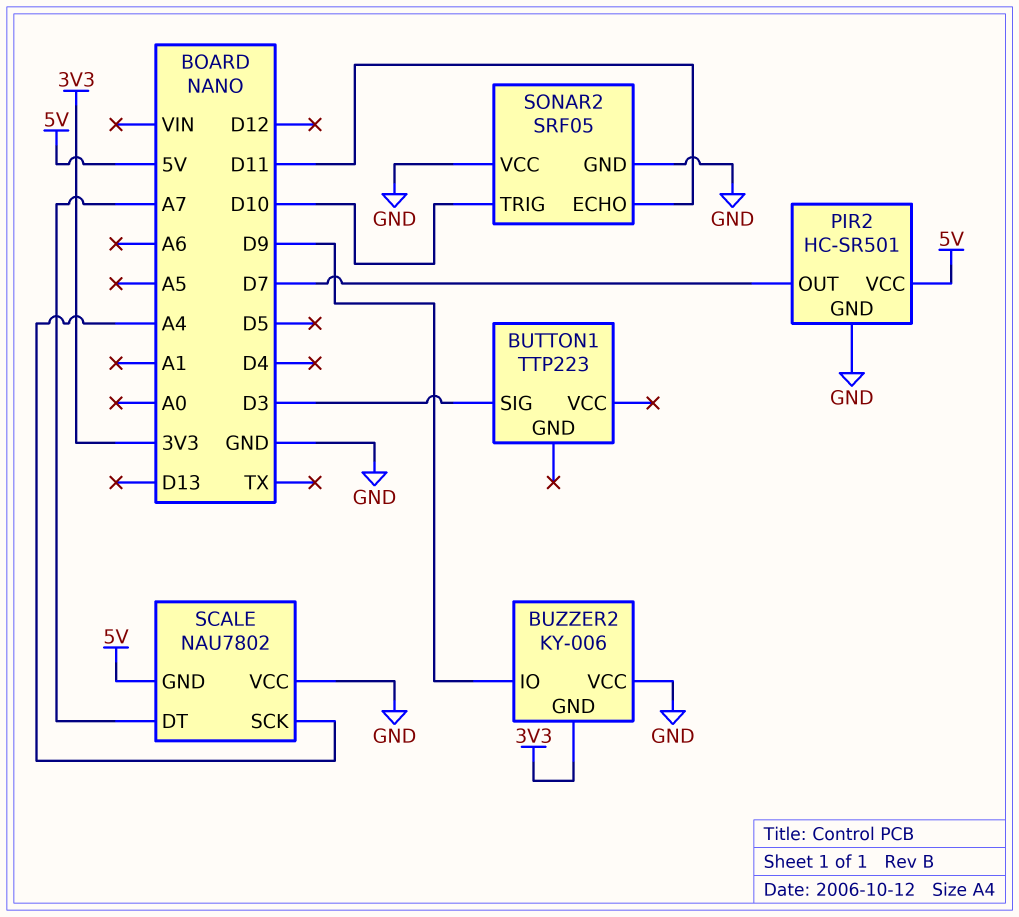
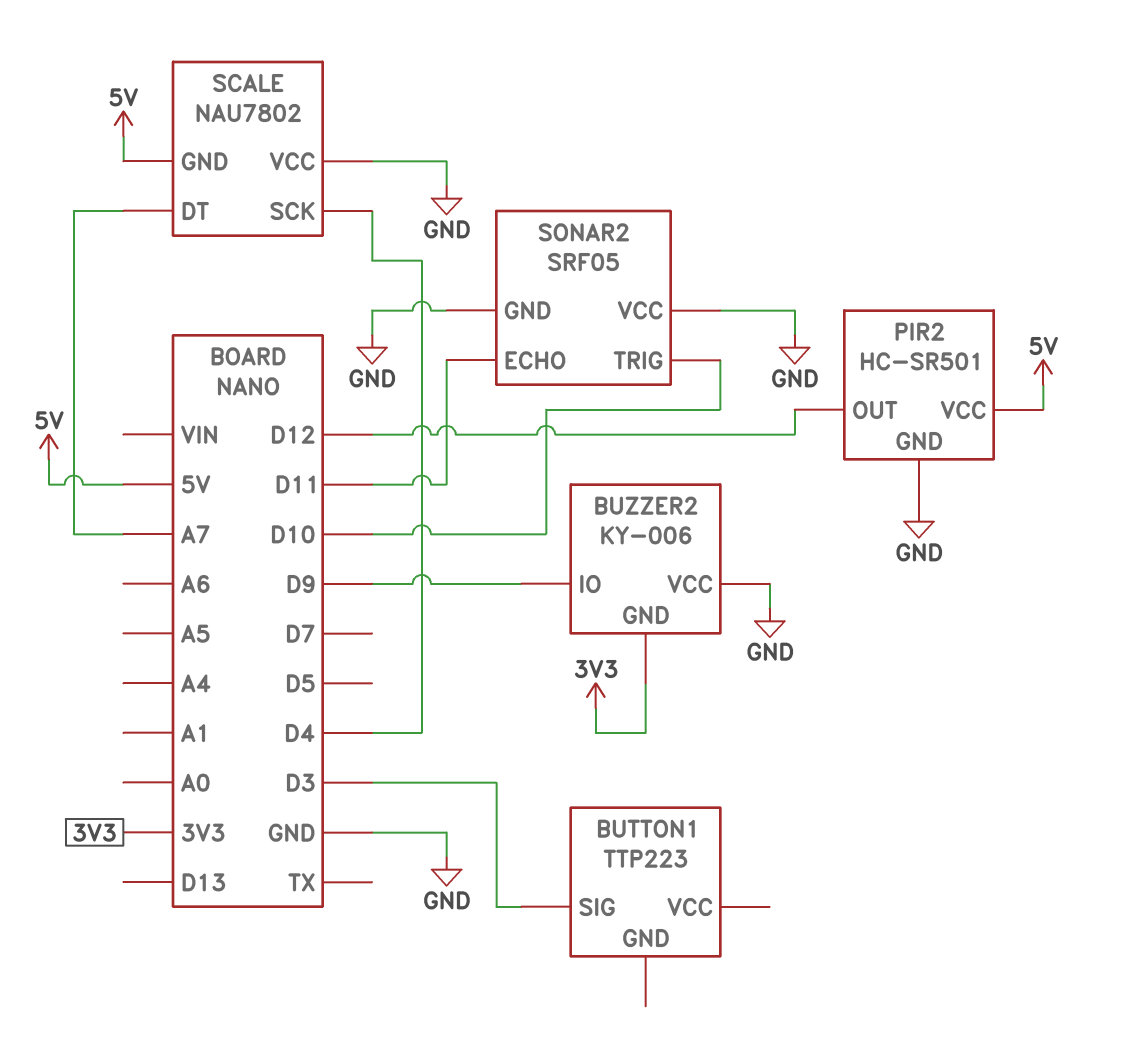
PIR2 pin OUT: D7 -> D12
SCALE pin SCK: A4 -> D4

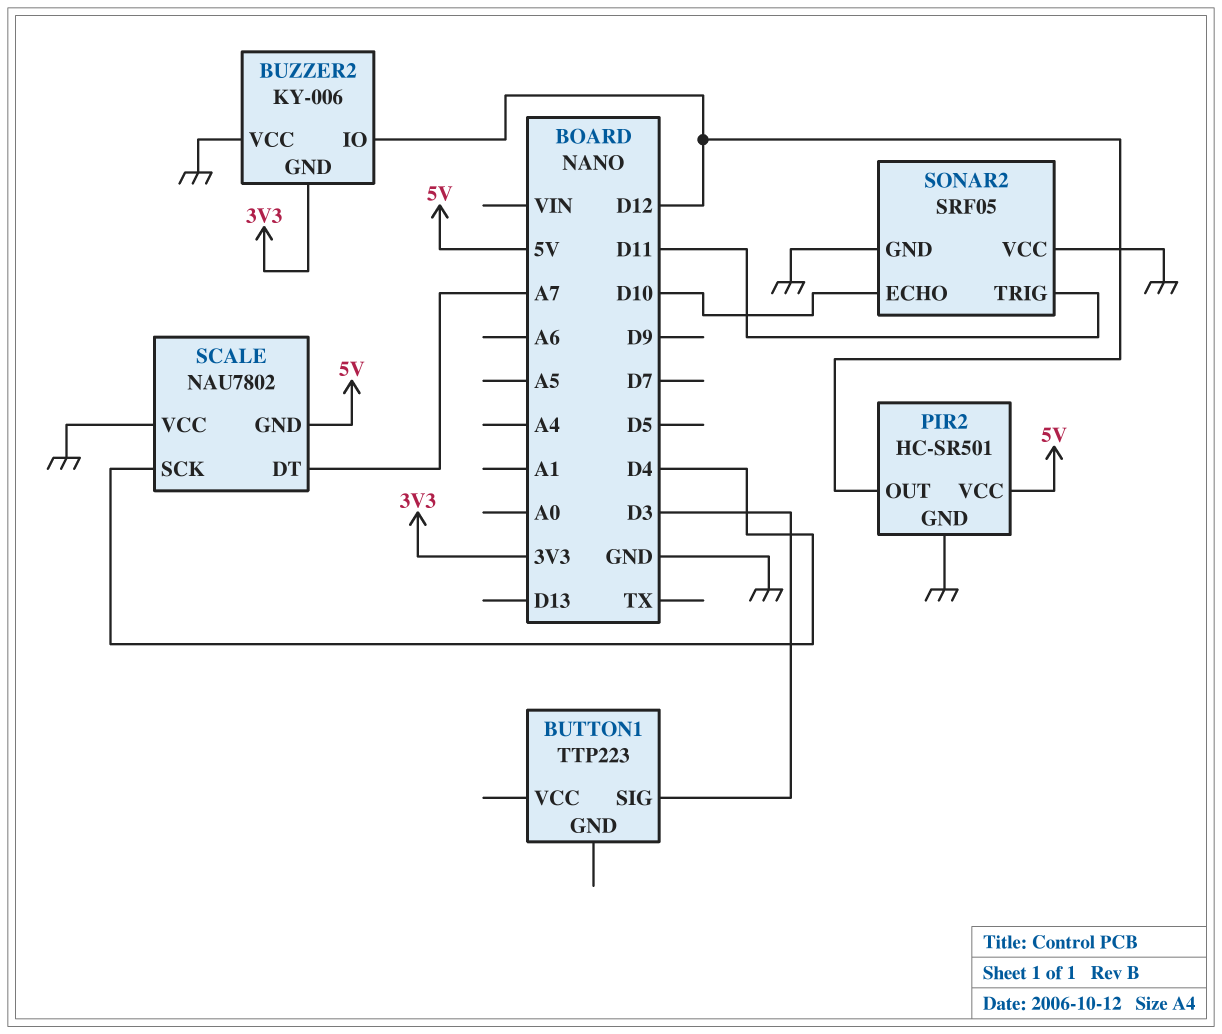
BUZZER2 pin IO: D9 -> D12
SONAR2 pin ECHO: D11 -> D10
SONAR2 pin TRIG: D10 -> D11

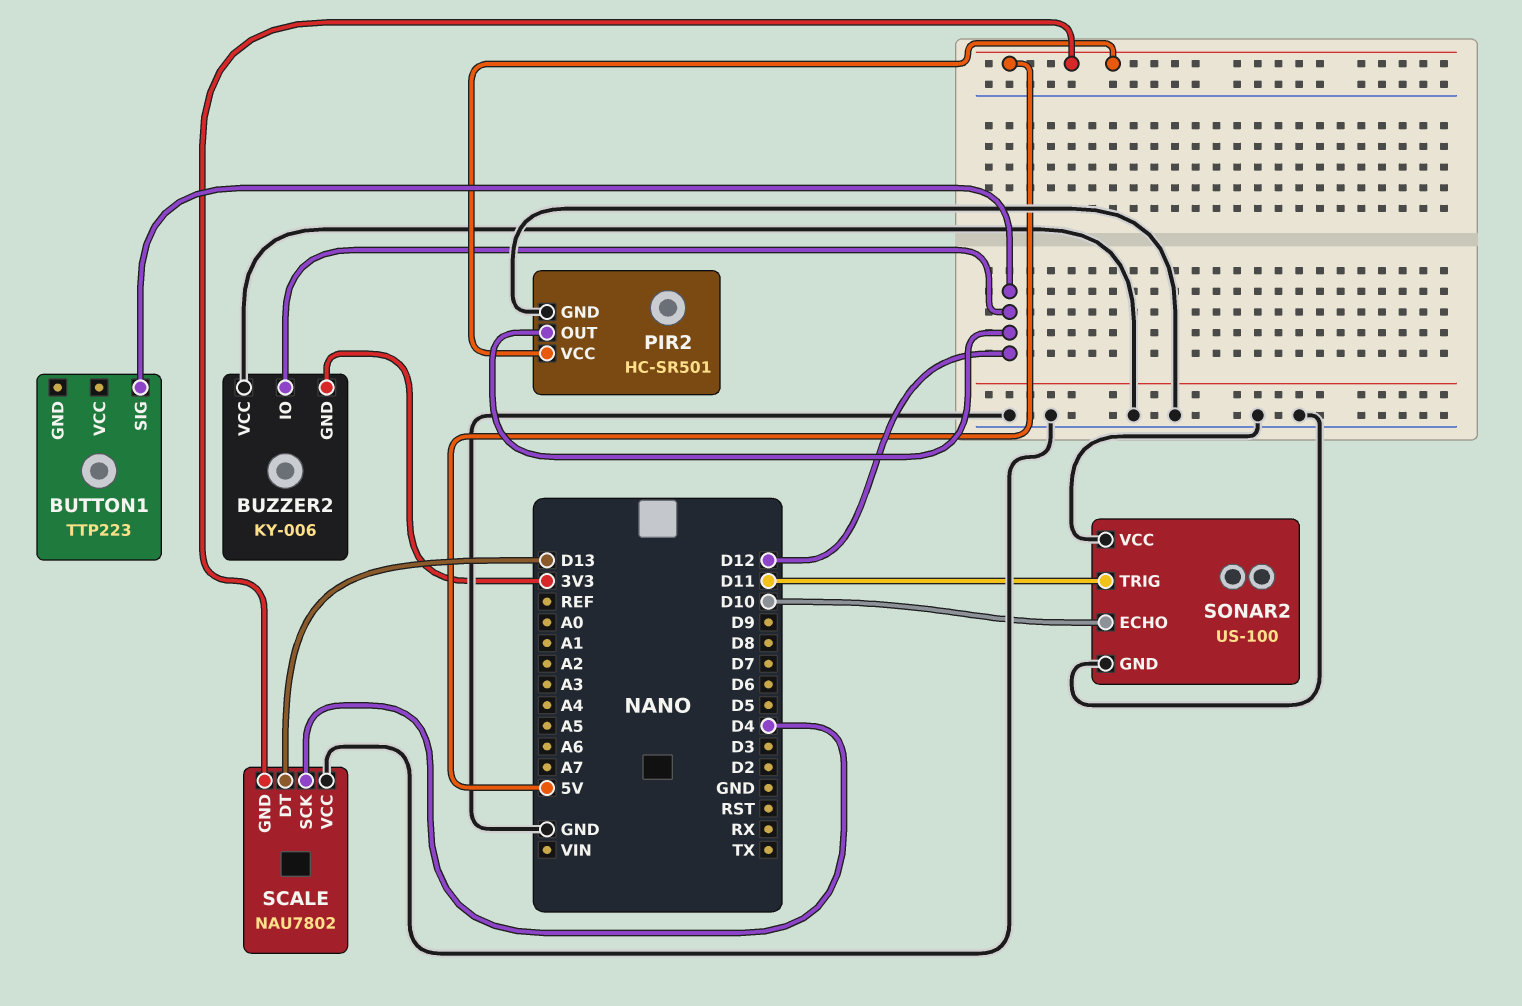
BUTTON1 pin SIG: D3 -> D12
SCALE pin DT: A7 -> D13
SONAR2: SRF05 -> US-100

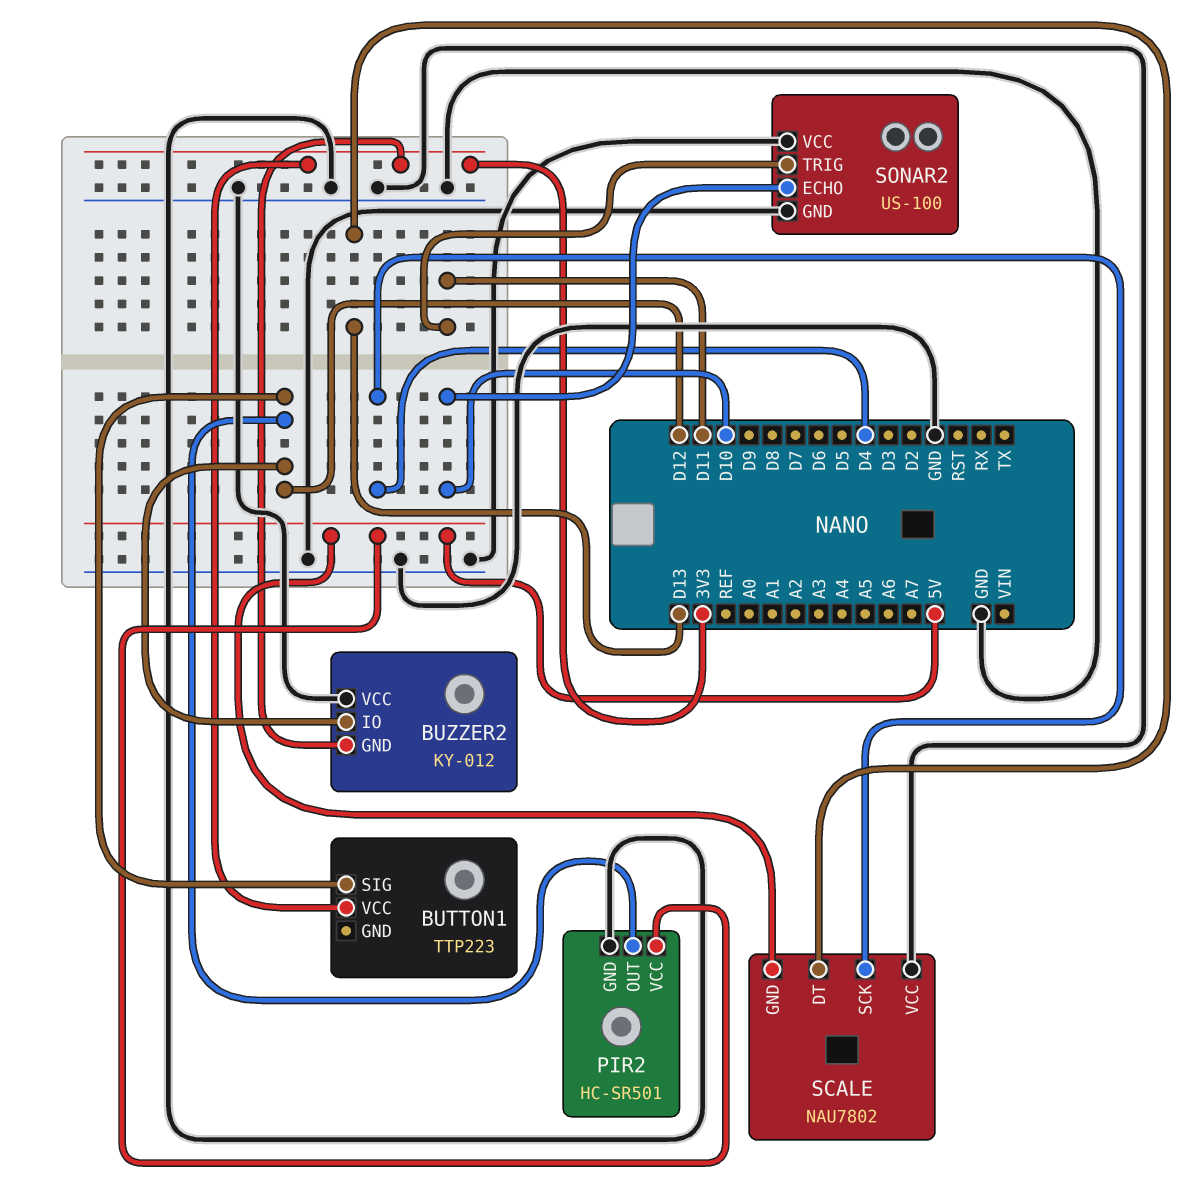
BUTTON1 pin VCC: none -> 3V3
BUZZER2: KY-006 -> KY-012

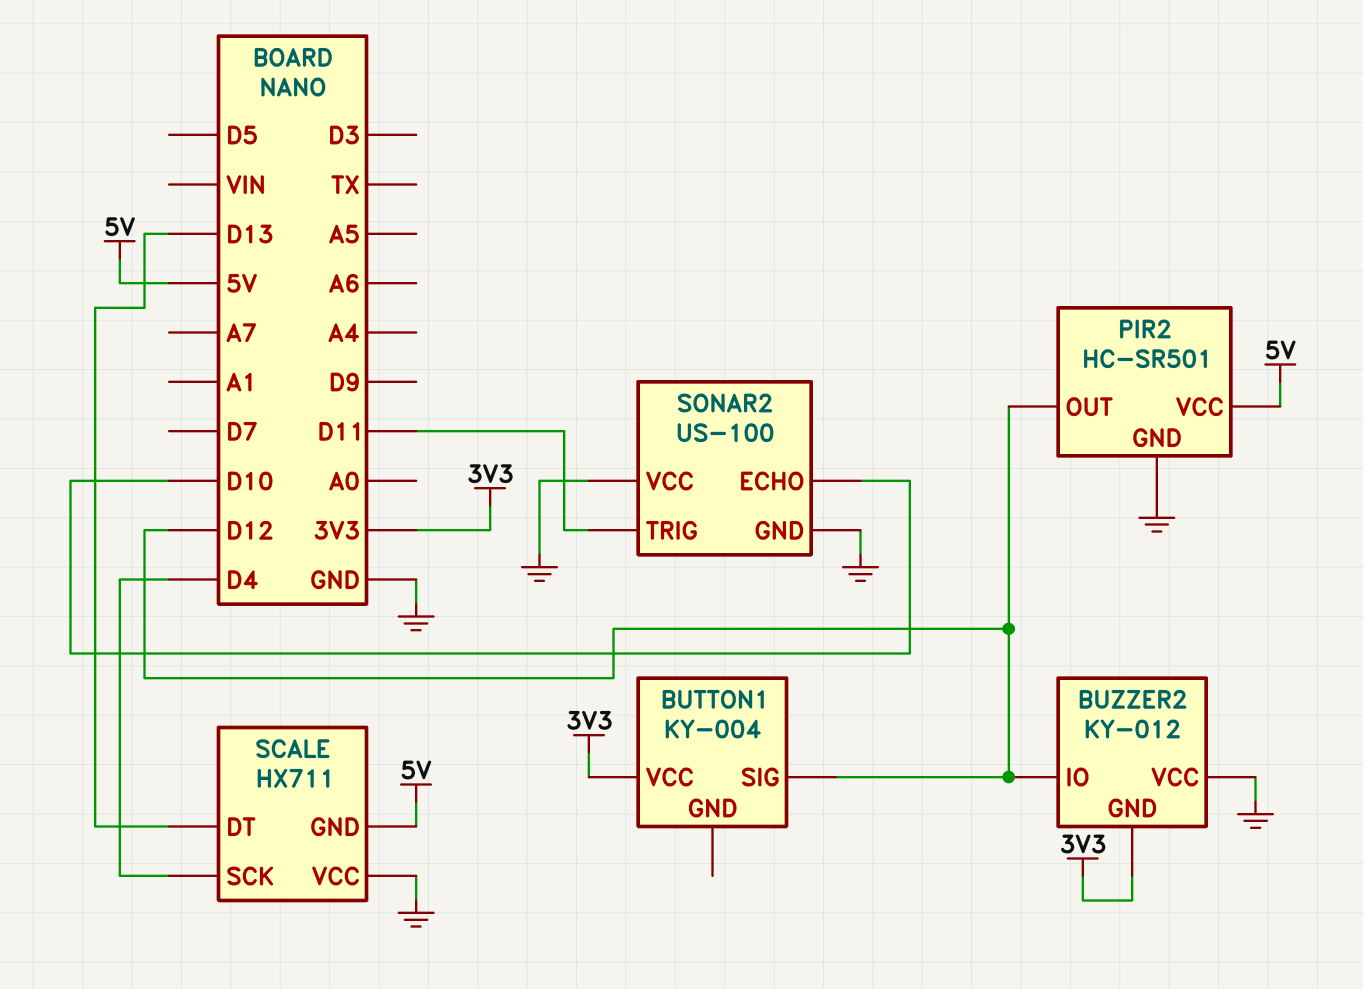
BUTTON1: TTP223 -> KY-004
SCALE: NAU7802 -> HX711

